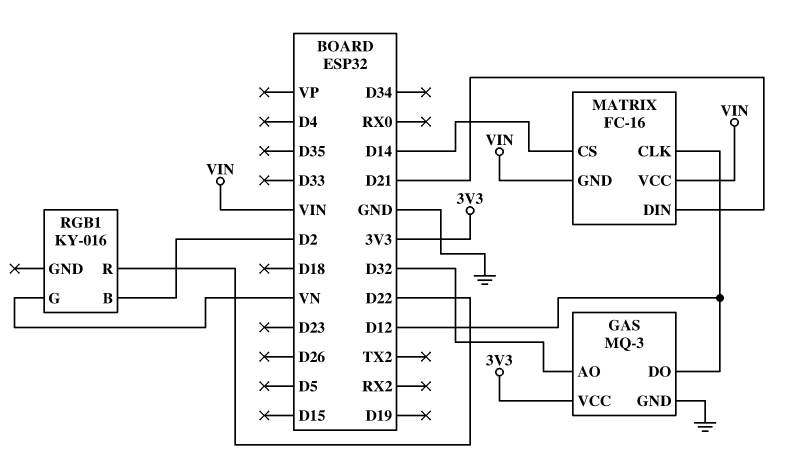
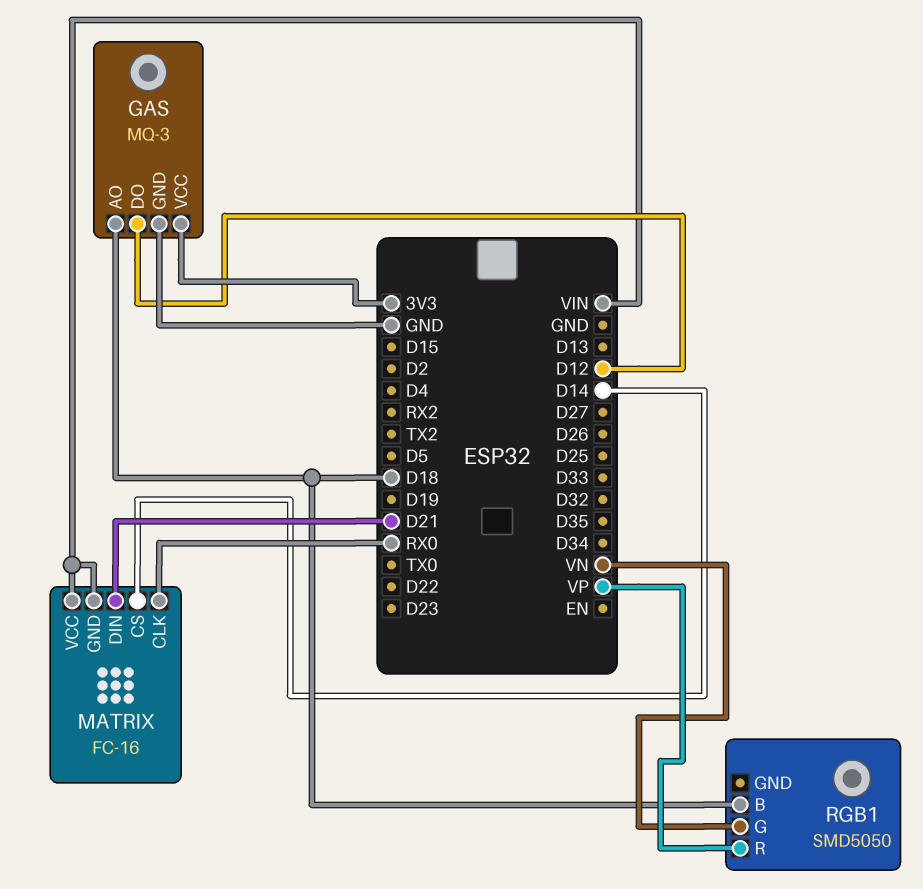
GAS pin AO: D32 -> D18
MATRIX pin CLK: D12 -> RX0
RGB1: KY-016 -> SMD5050
RGB1 pin B: D2 -> D18
RGB1 pin R: D22 -> VP

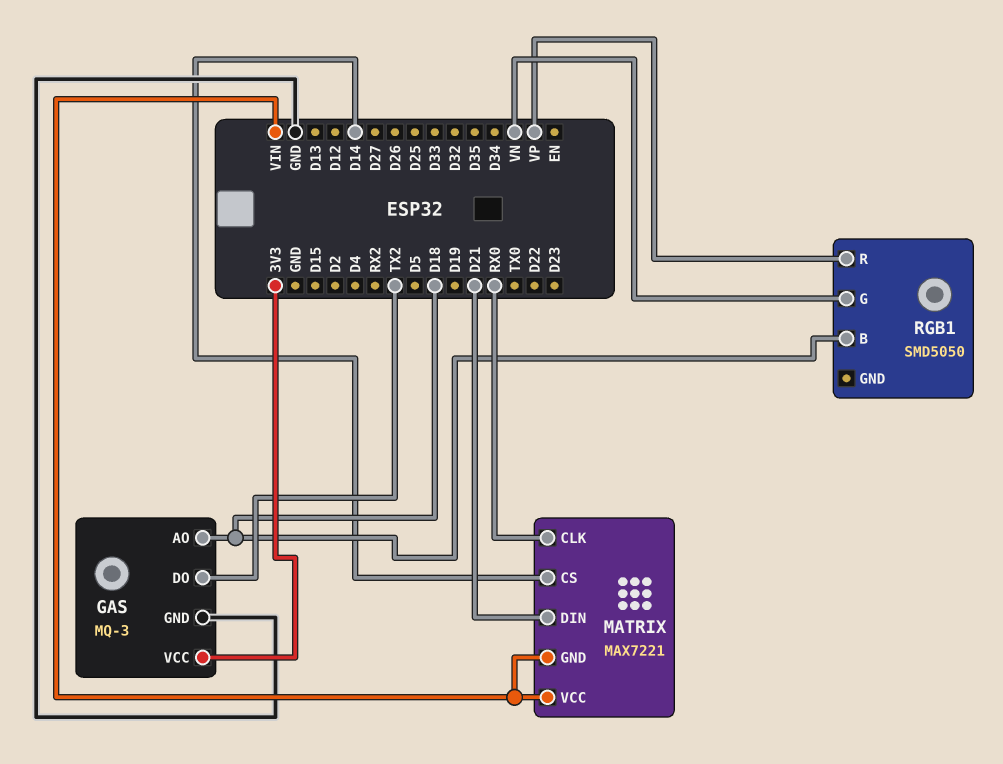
GAS pin DO: D12 -> TX2
MATRIX: FC-16 -> MAX7221

